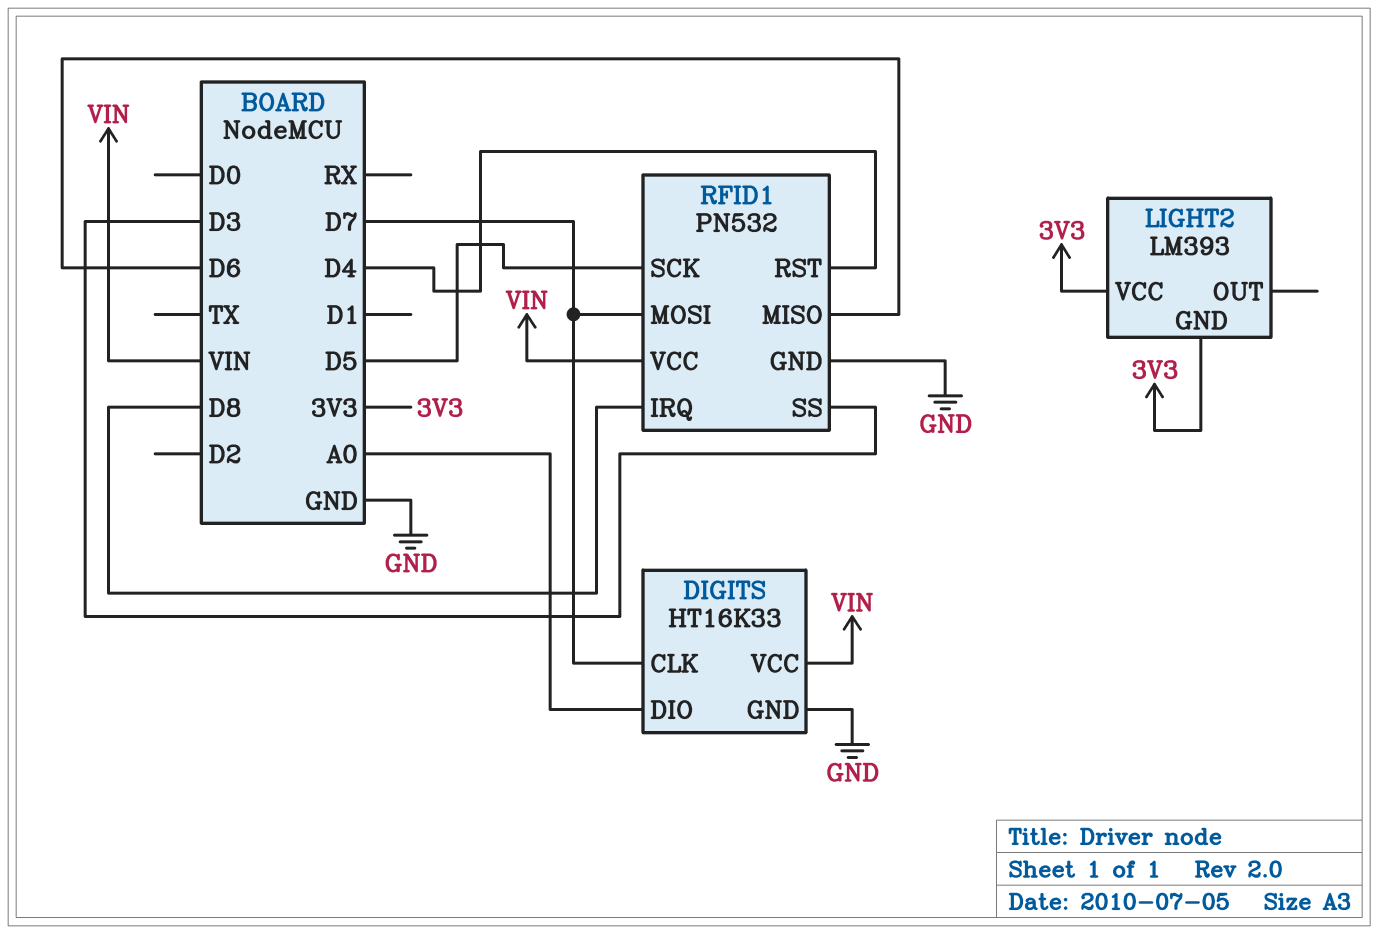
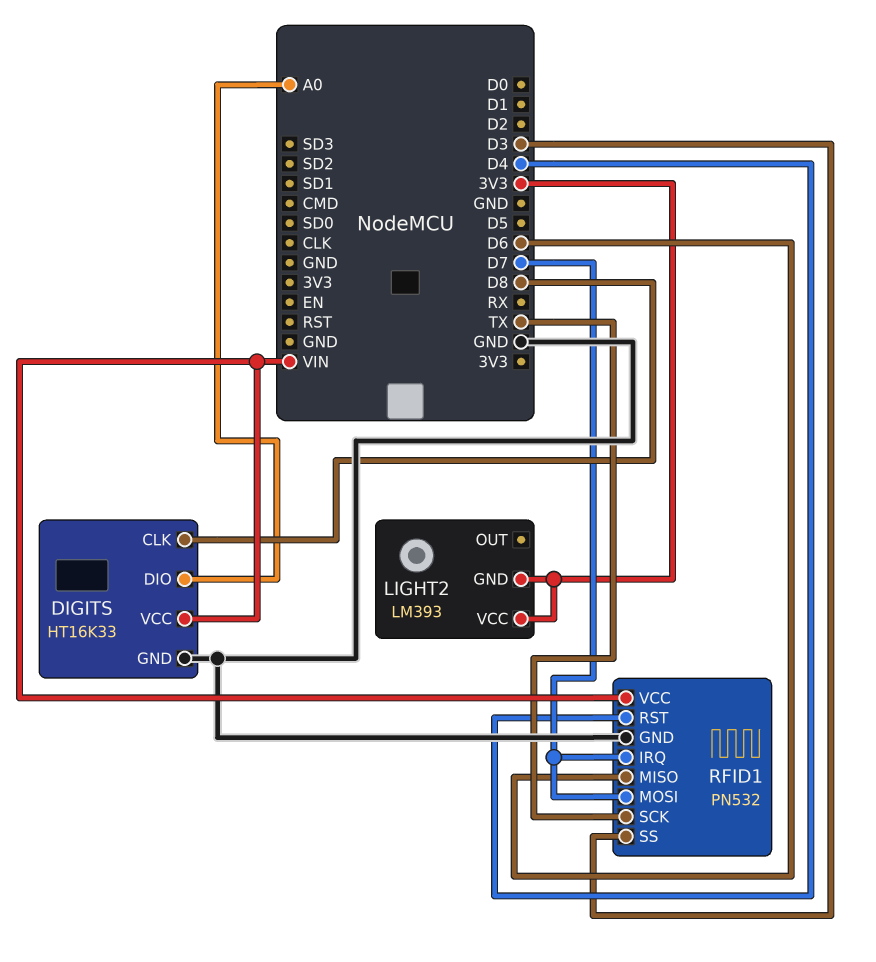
DIGITS pin CLK: D7 -> D8
RFID1 pin IRQ: D8 -> D7
RFID1 pin SCK: D5 -> TX

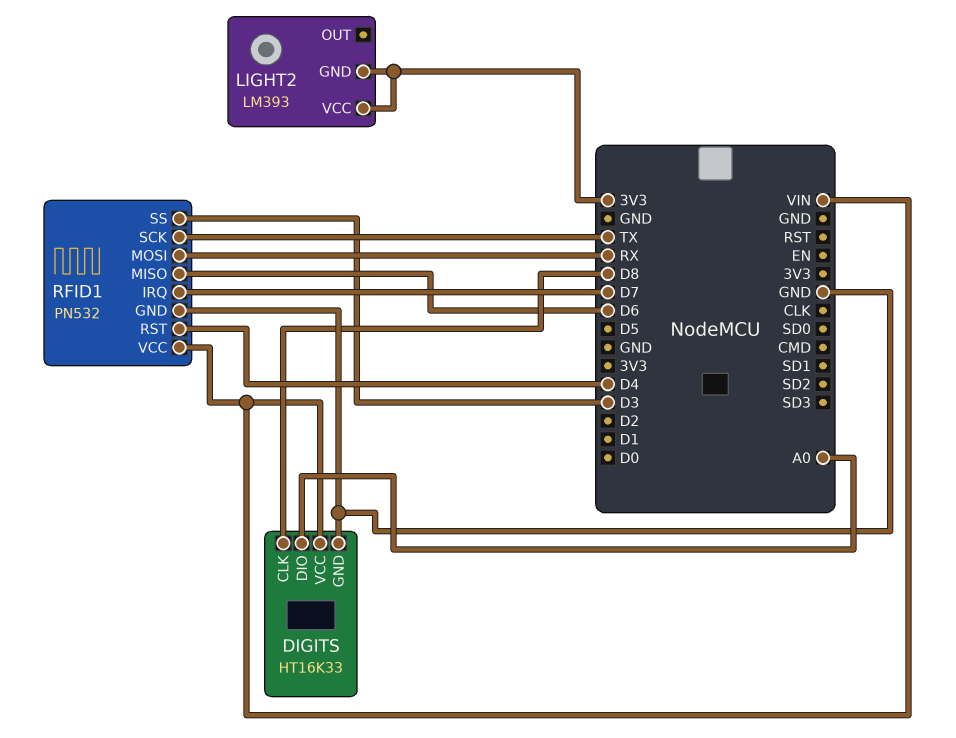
RFID1 pin MOSI: D7 -> RX

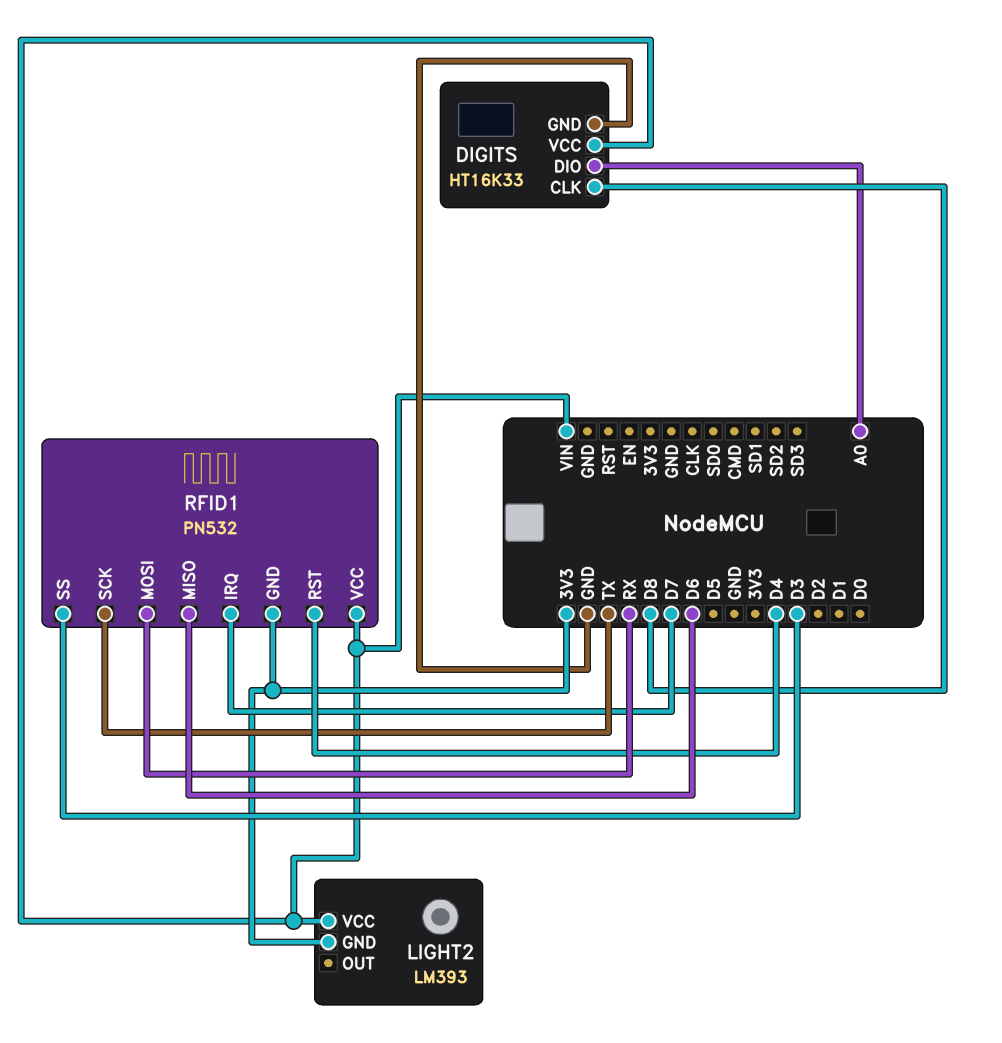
LIGHT2 pin VCC: 3V3 -> VIN
RFID1 pin GND: GND -> 3V3

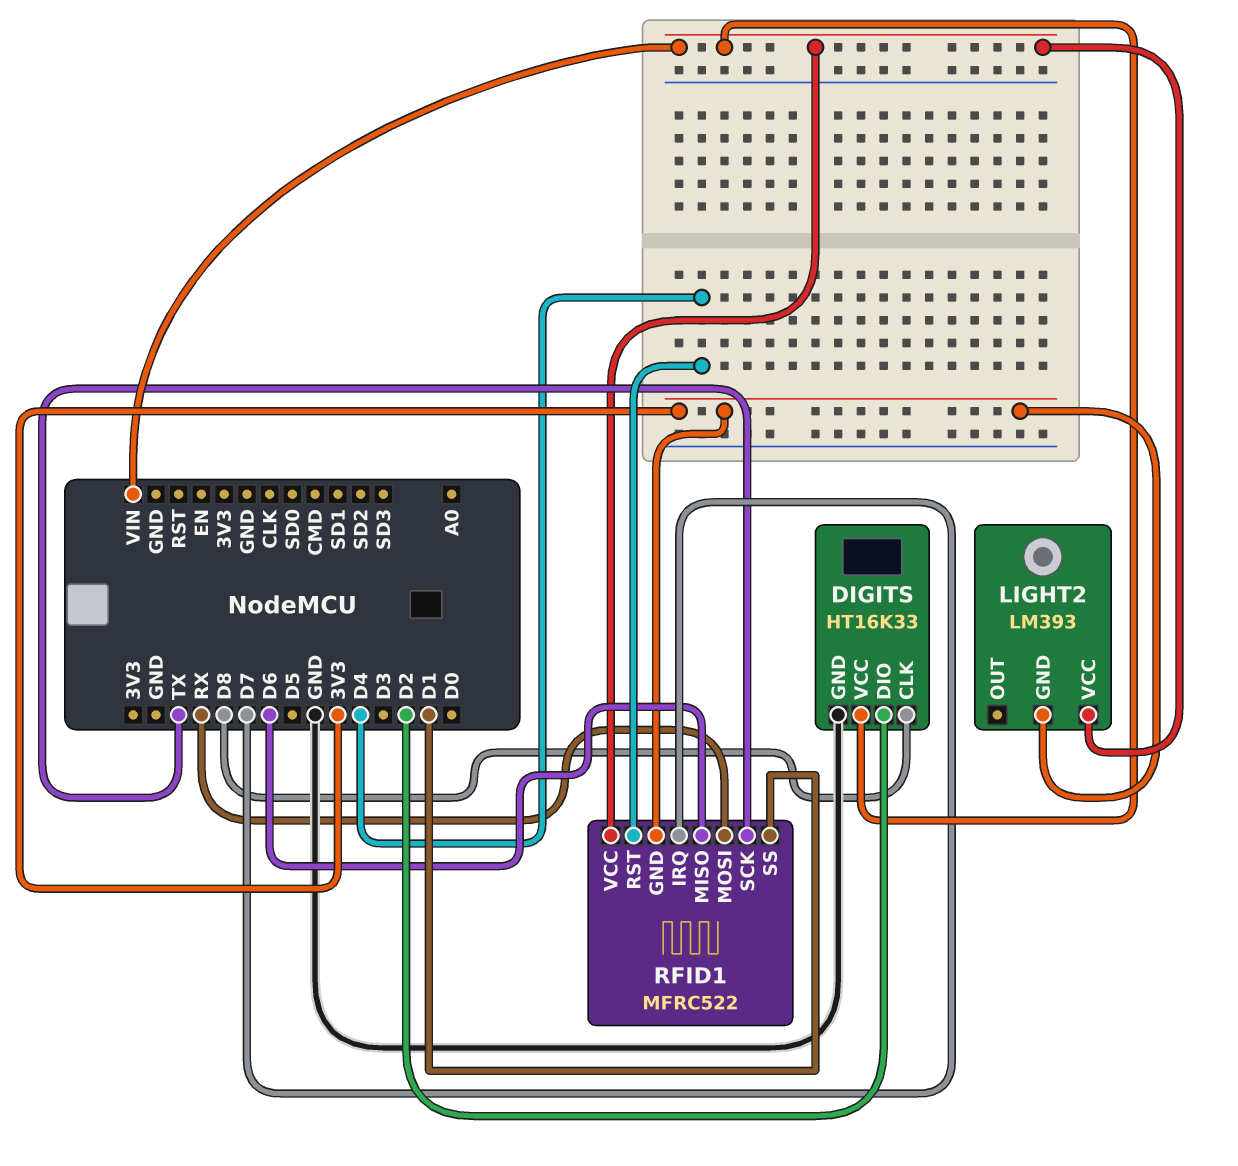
DIGITS pin DIO: A0 -> D2
RFID1: PN532 -> MFRC522
RFID1 pin SS: D3 -> D1

